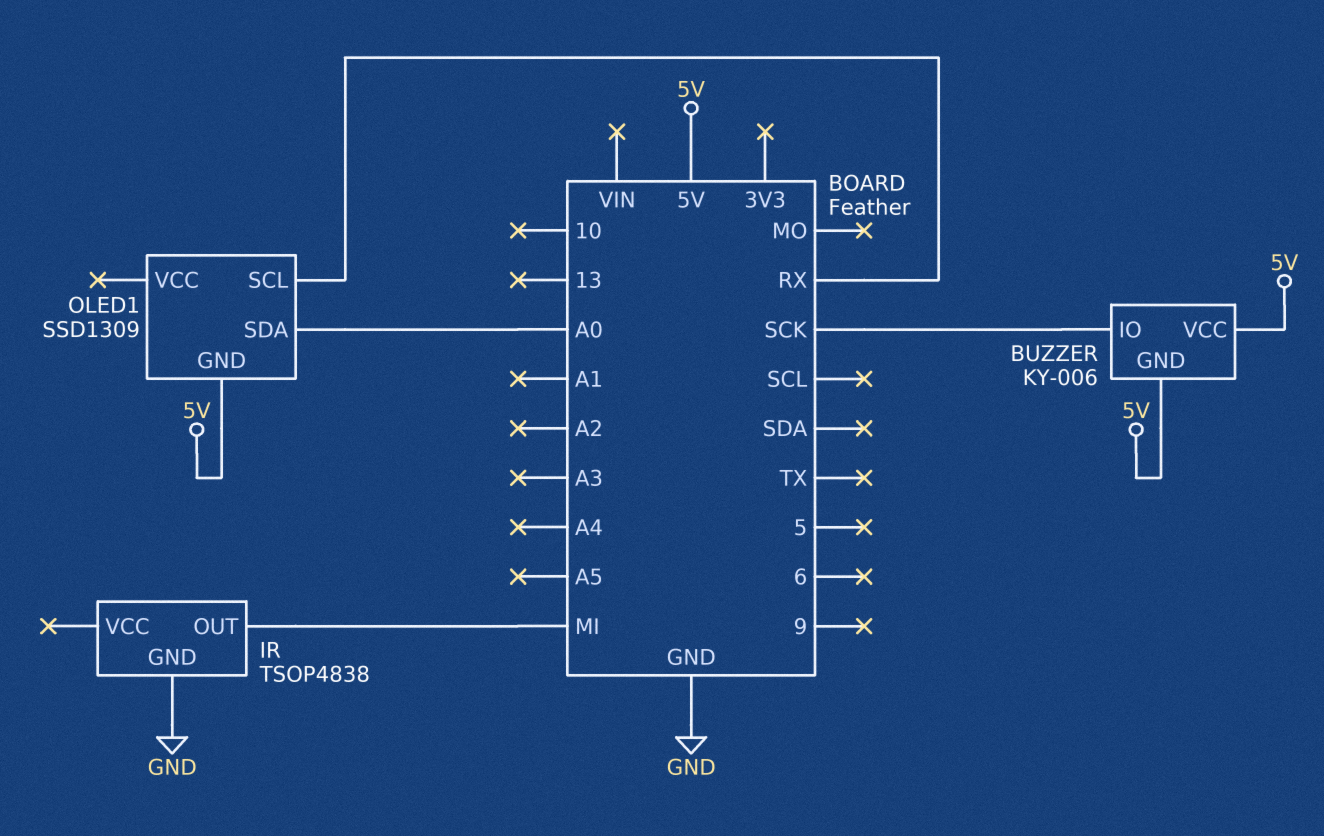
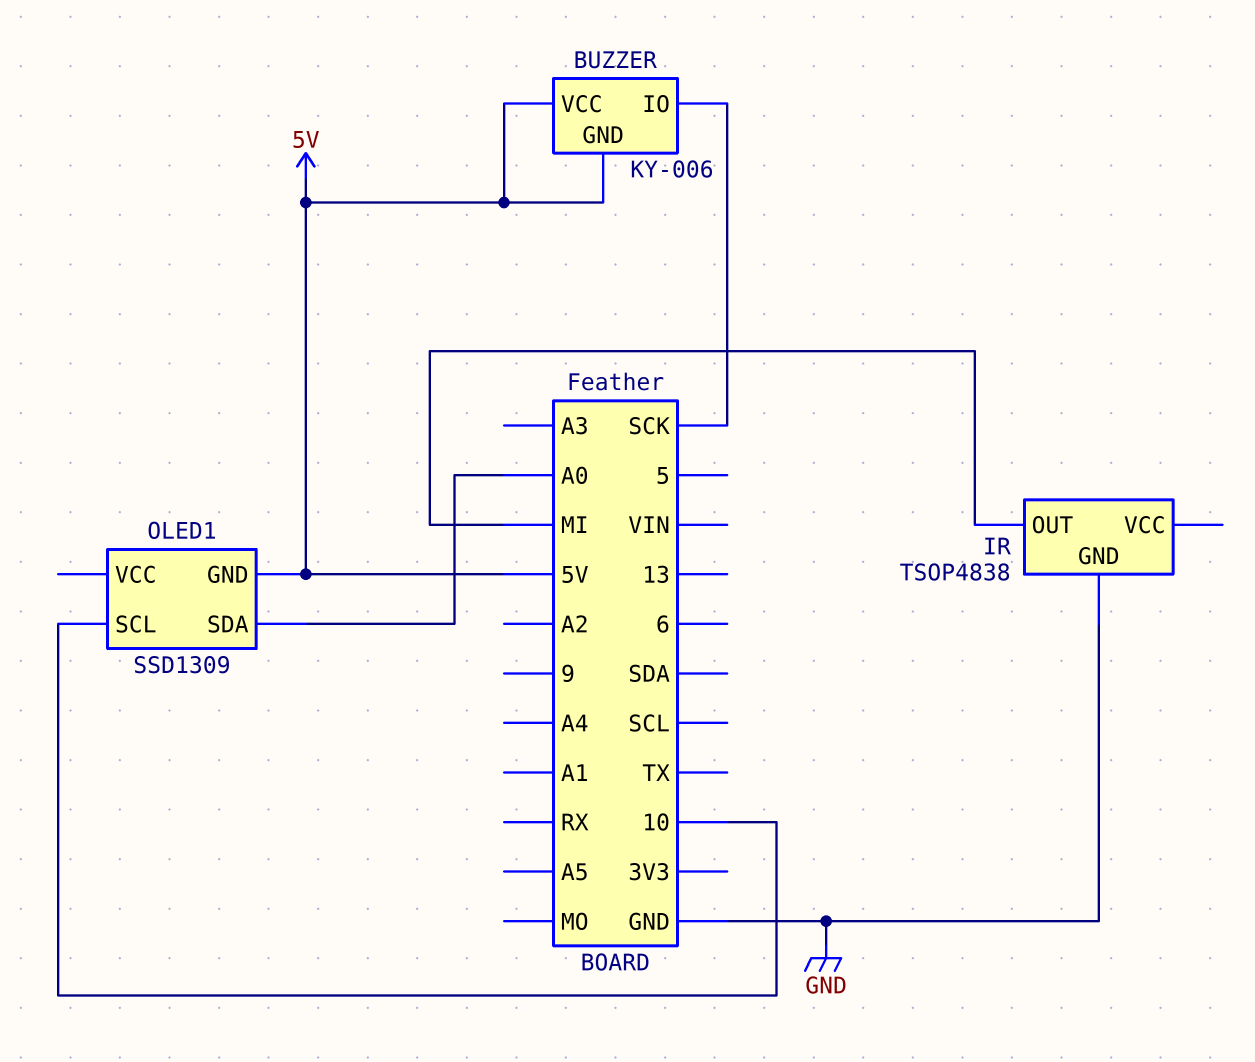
OLED1 pin SCL: RX -> 10

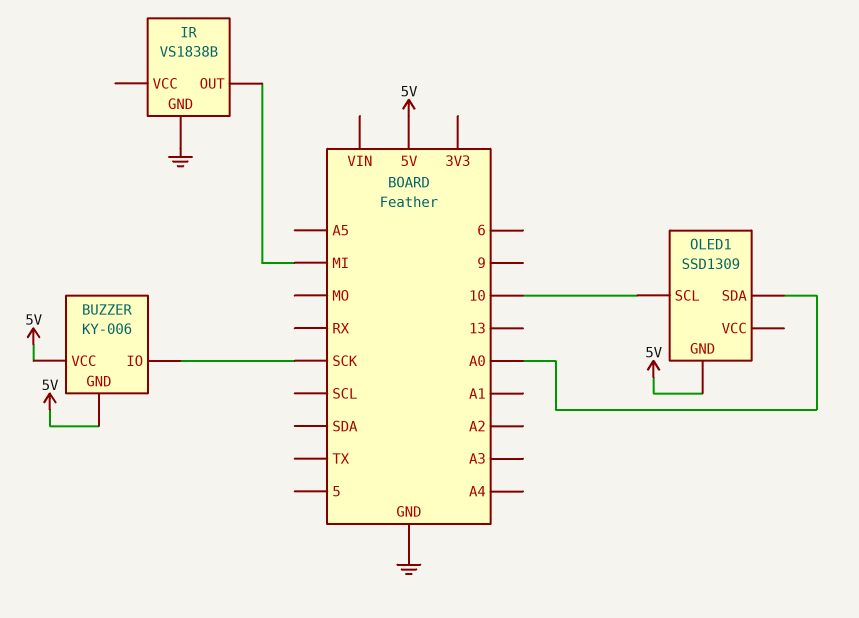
IR: TSOP4838 -> VS1838B

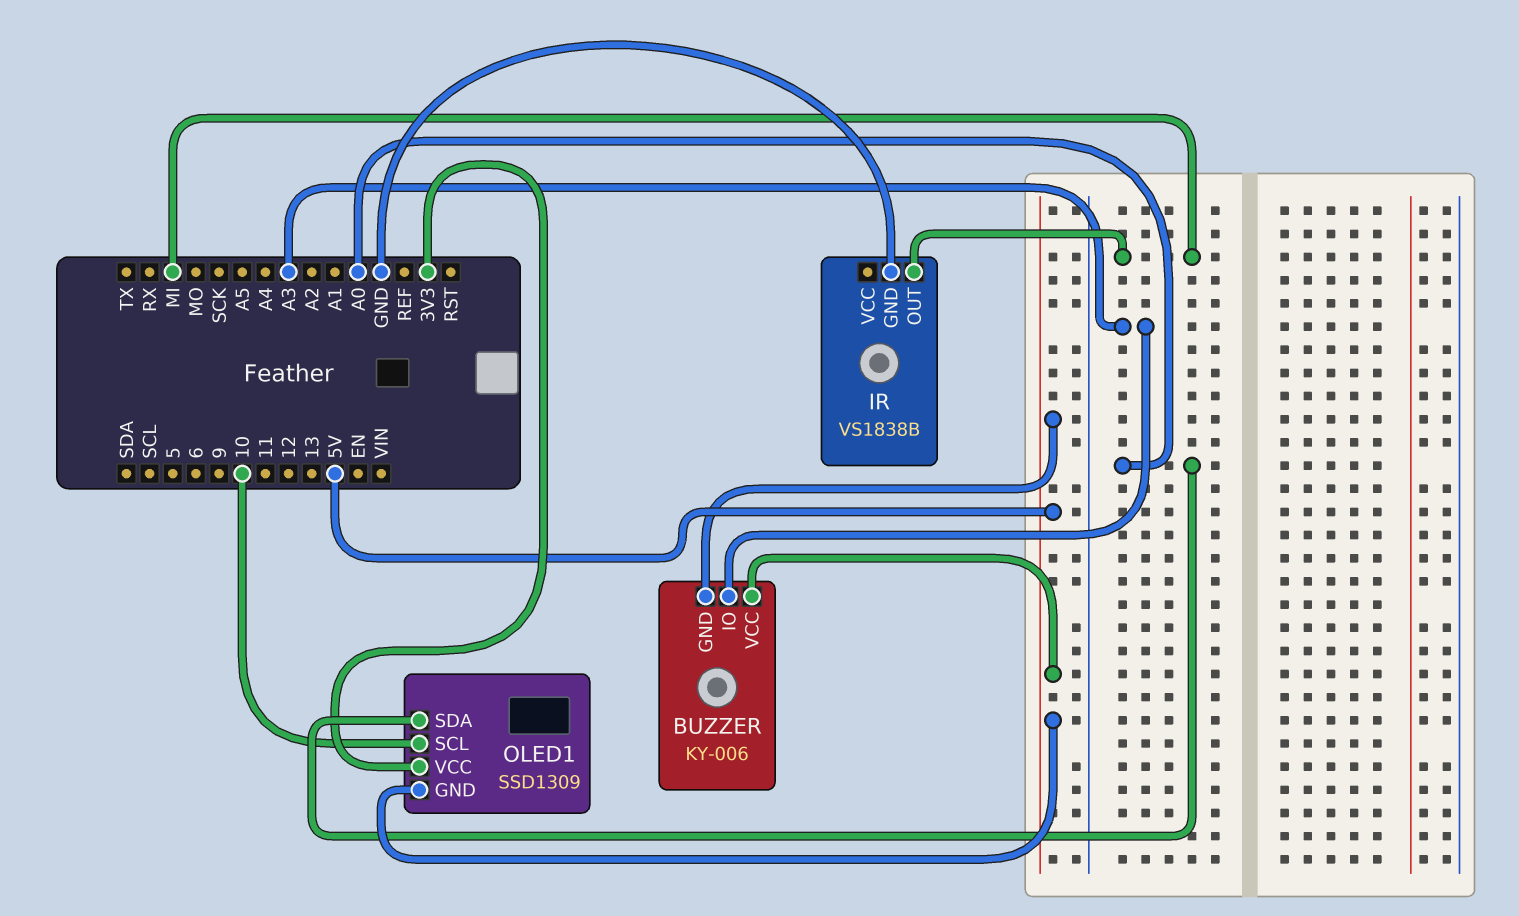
BUZZER pin IO: SCK -> A3
OLED1 pin VCC: none -> 3V3

